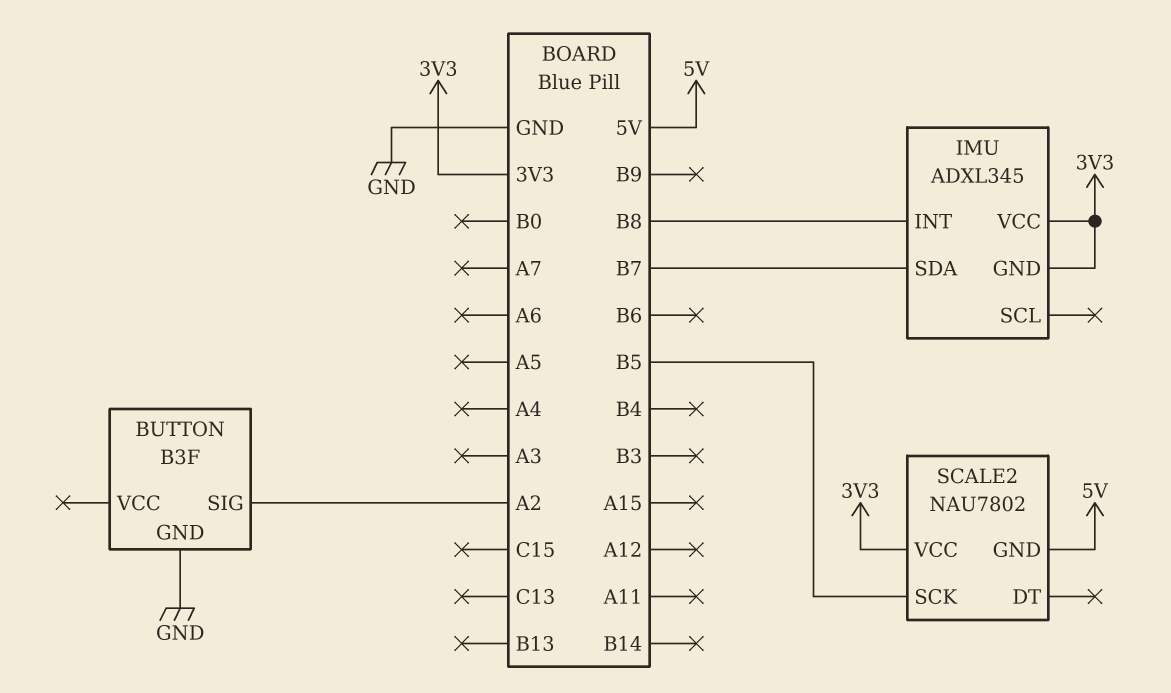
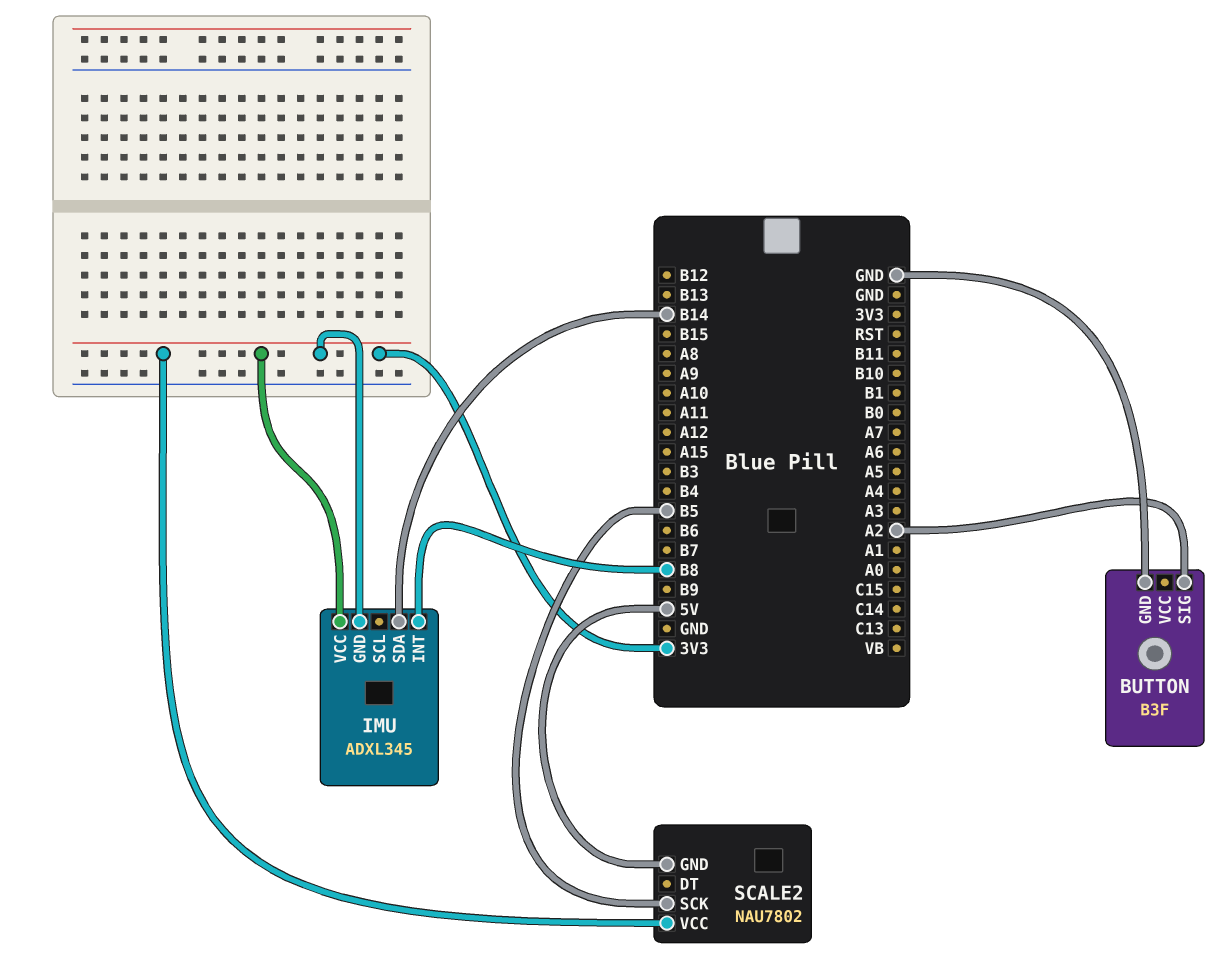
IMU pin SDA: B7 -> B14

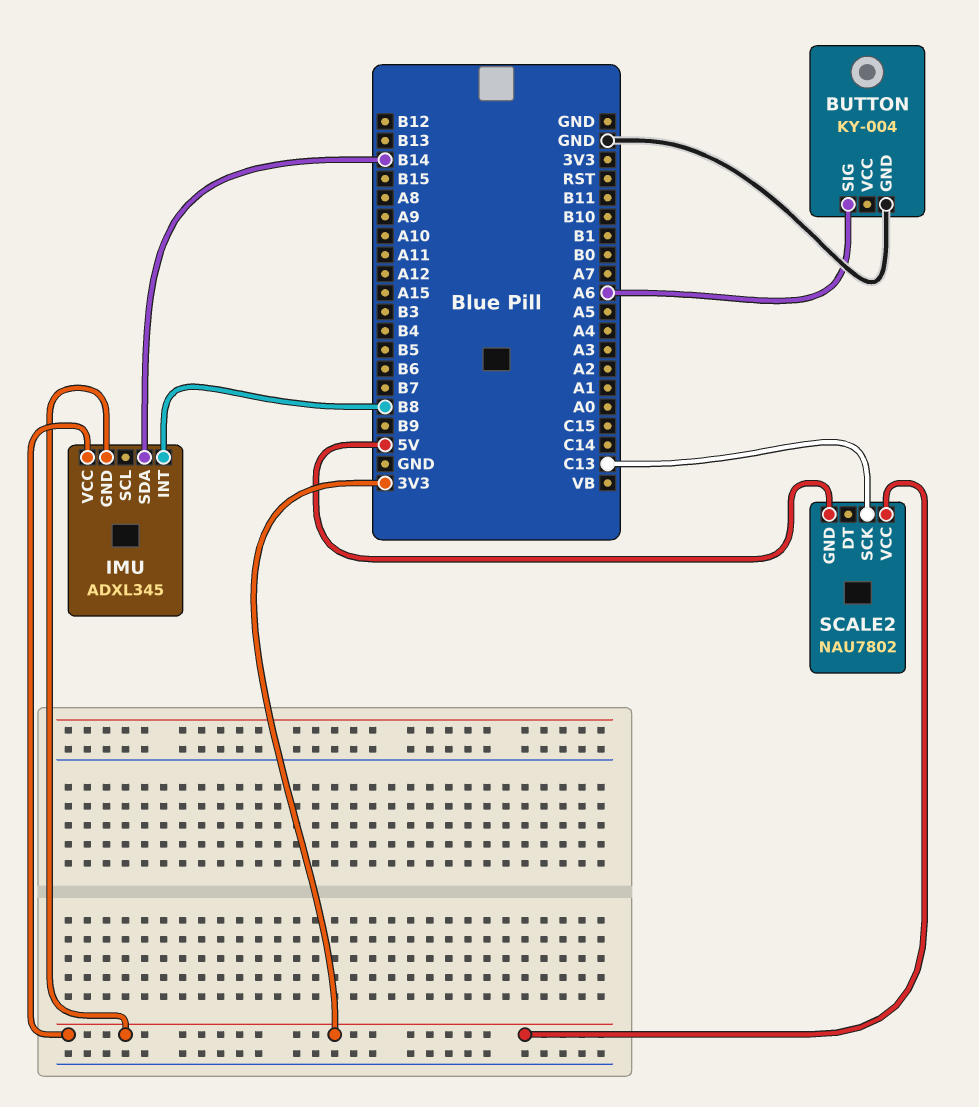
BUTTON: B3F -> KY-004
BUTTON pin SIG: A2 -> A6
SCALE2 pin SCK: B5 -> C13

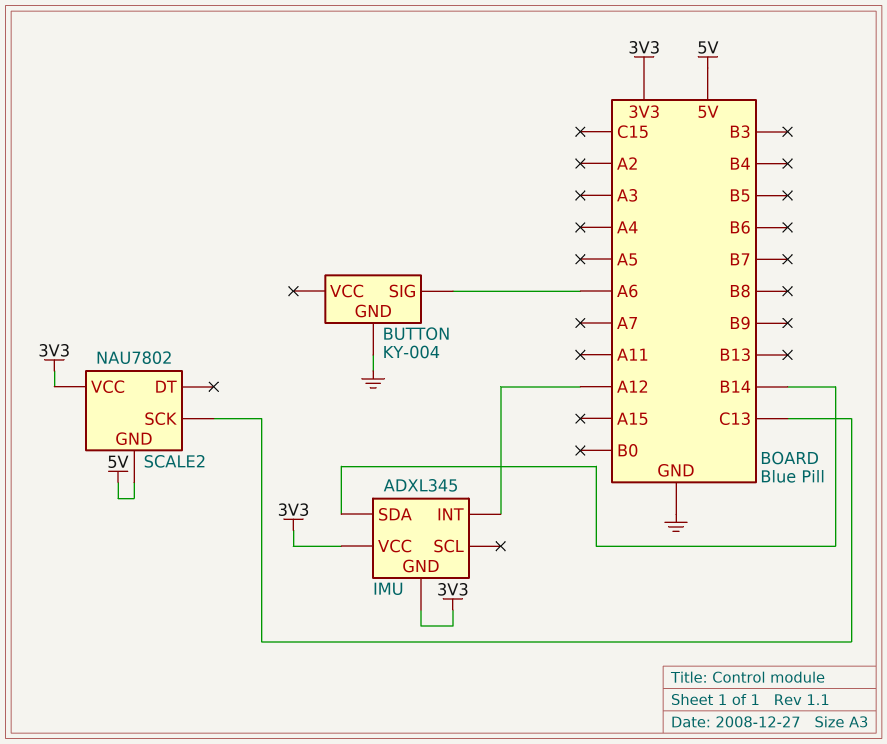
IMU pin INT: B8 -> A12

